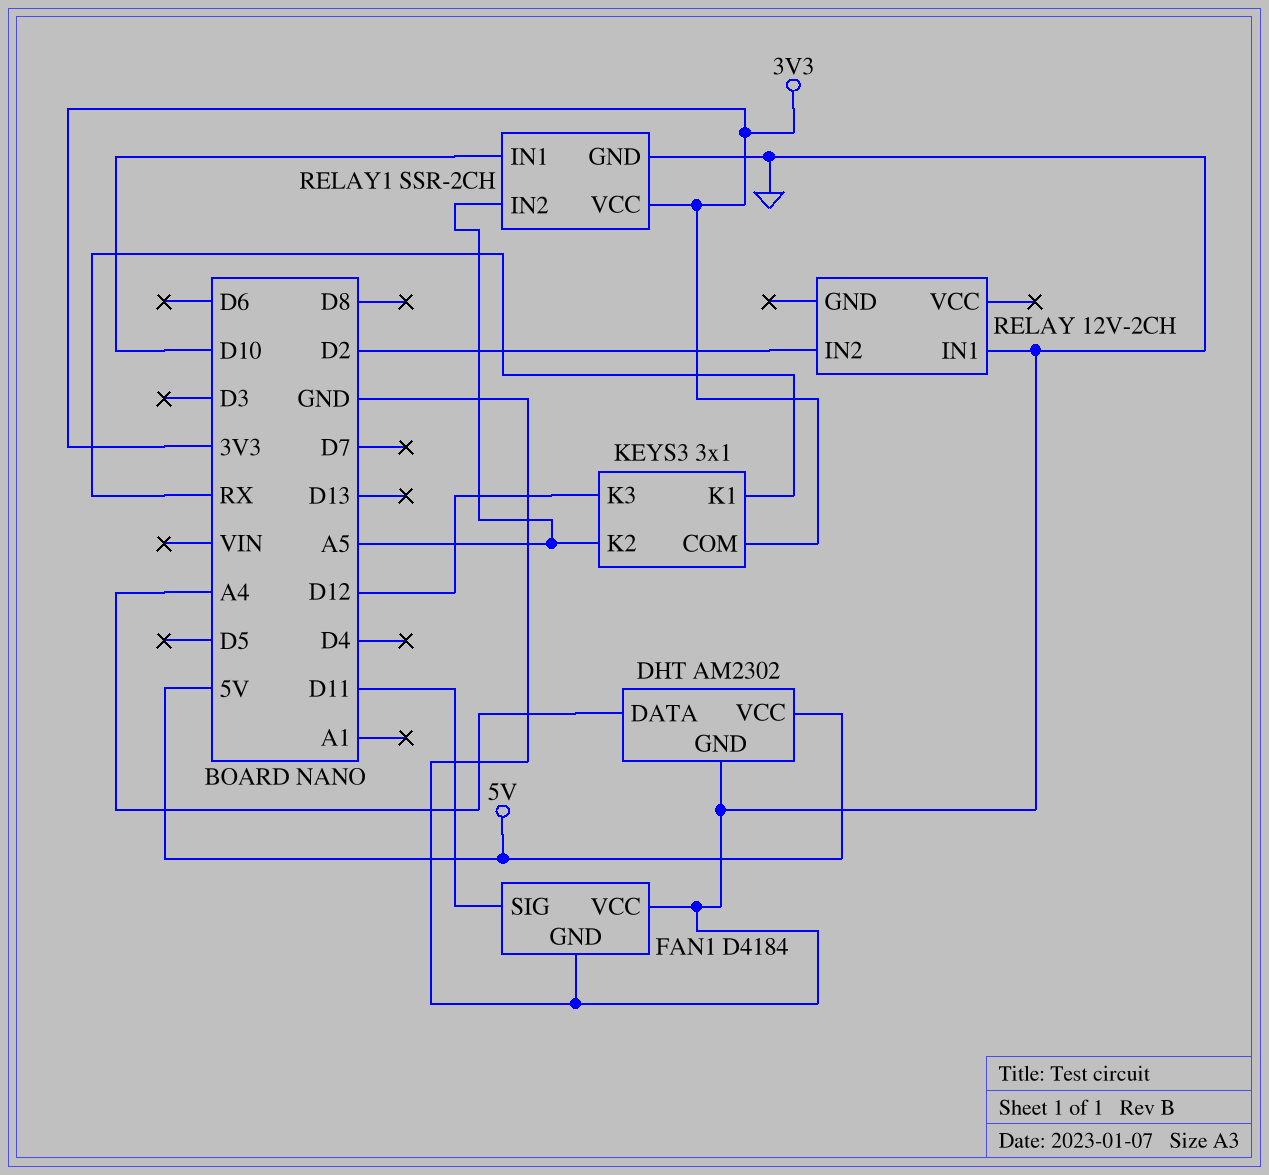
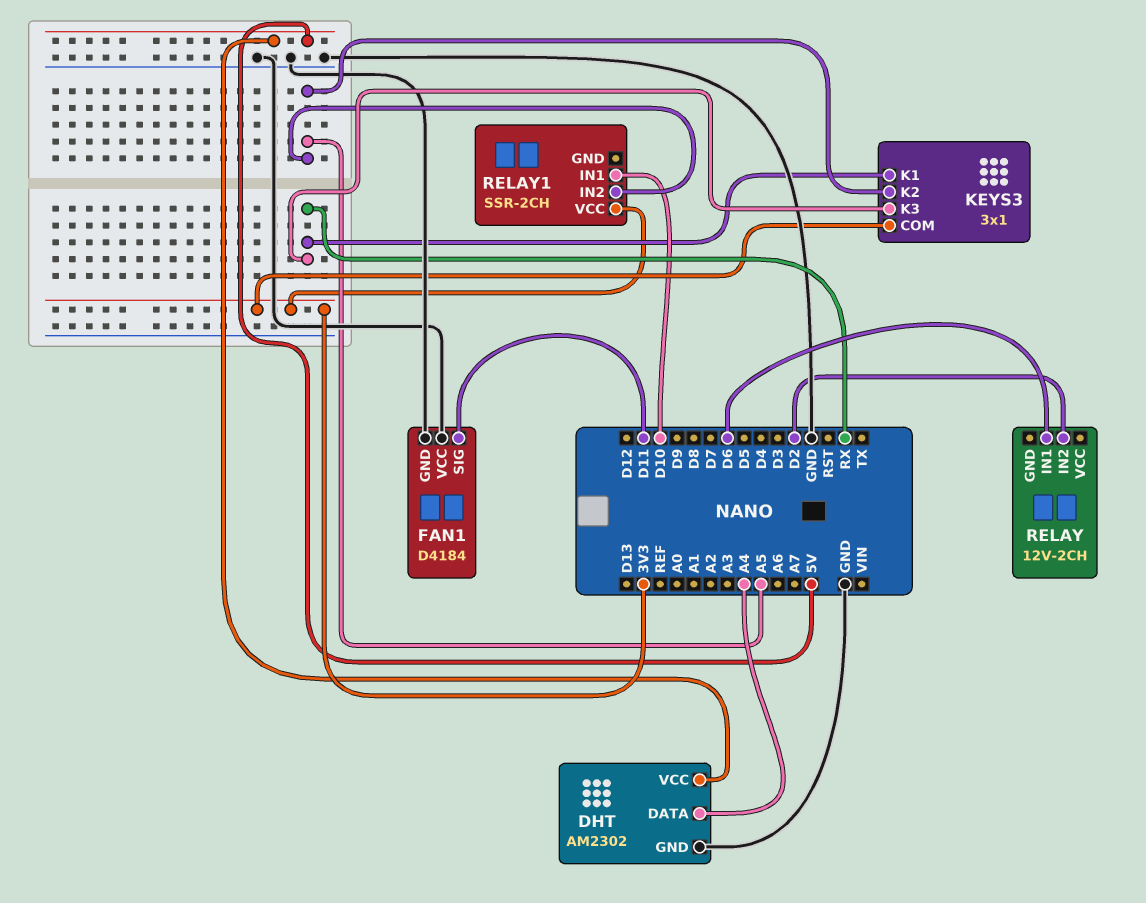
KEYS3 pin K3: D12 -> RX
RELAY pin IN1: GND -> D6
RELAY1 pin GND: GND -> none

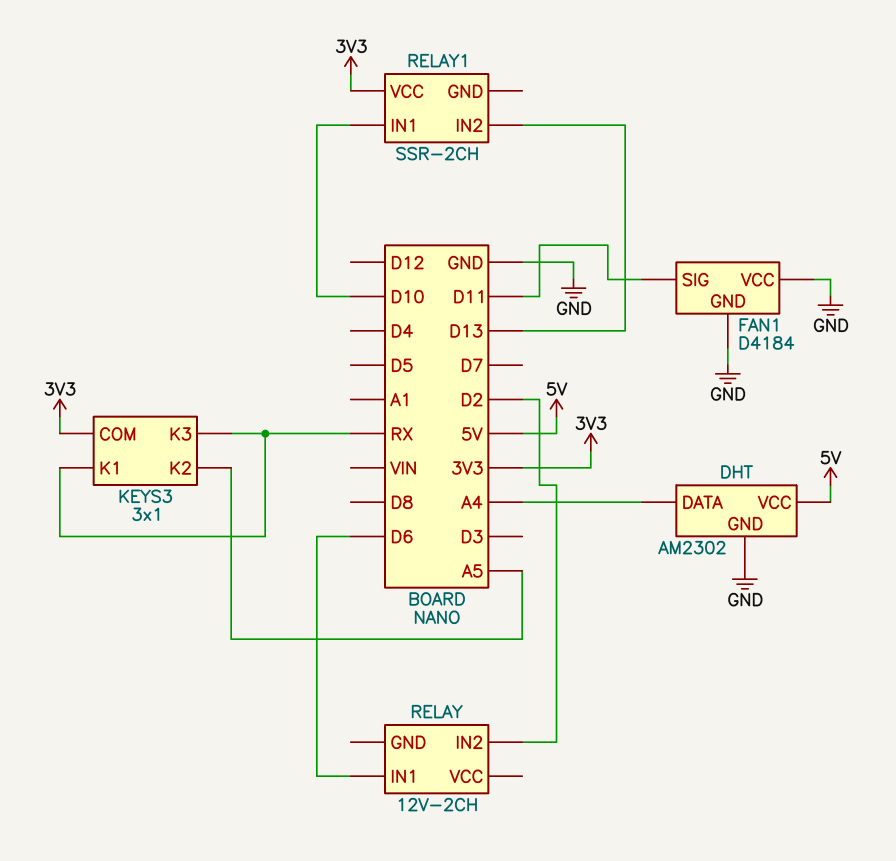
RELAY1 pin IN2: A5 -> D13

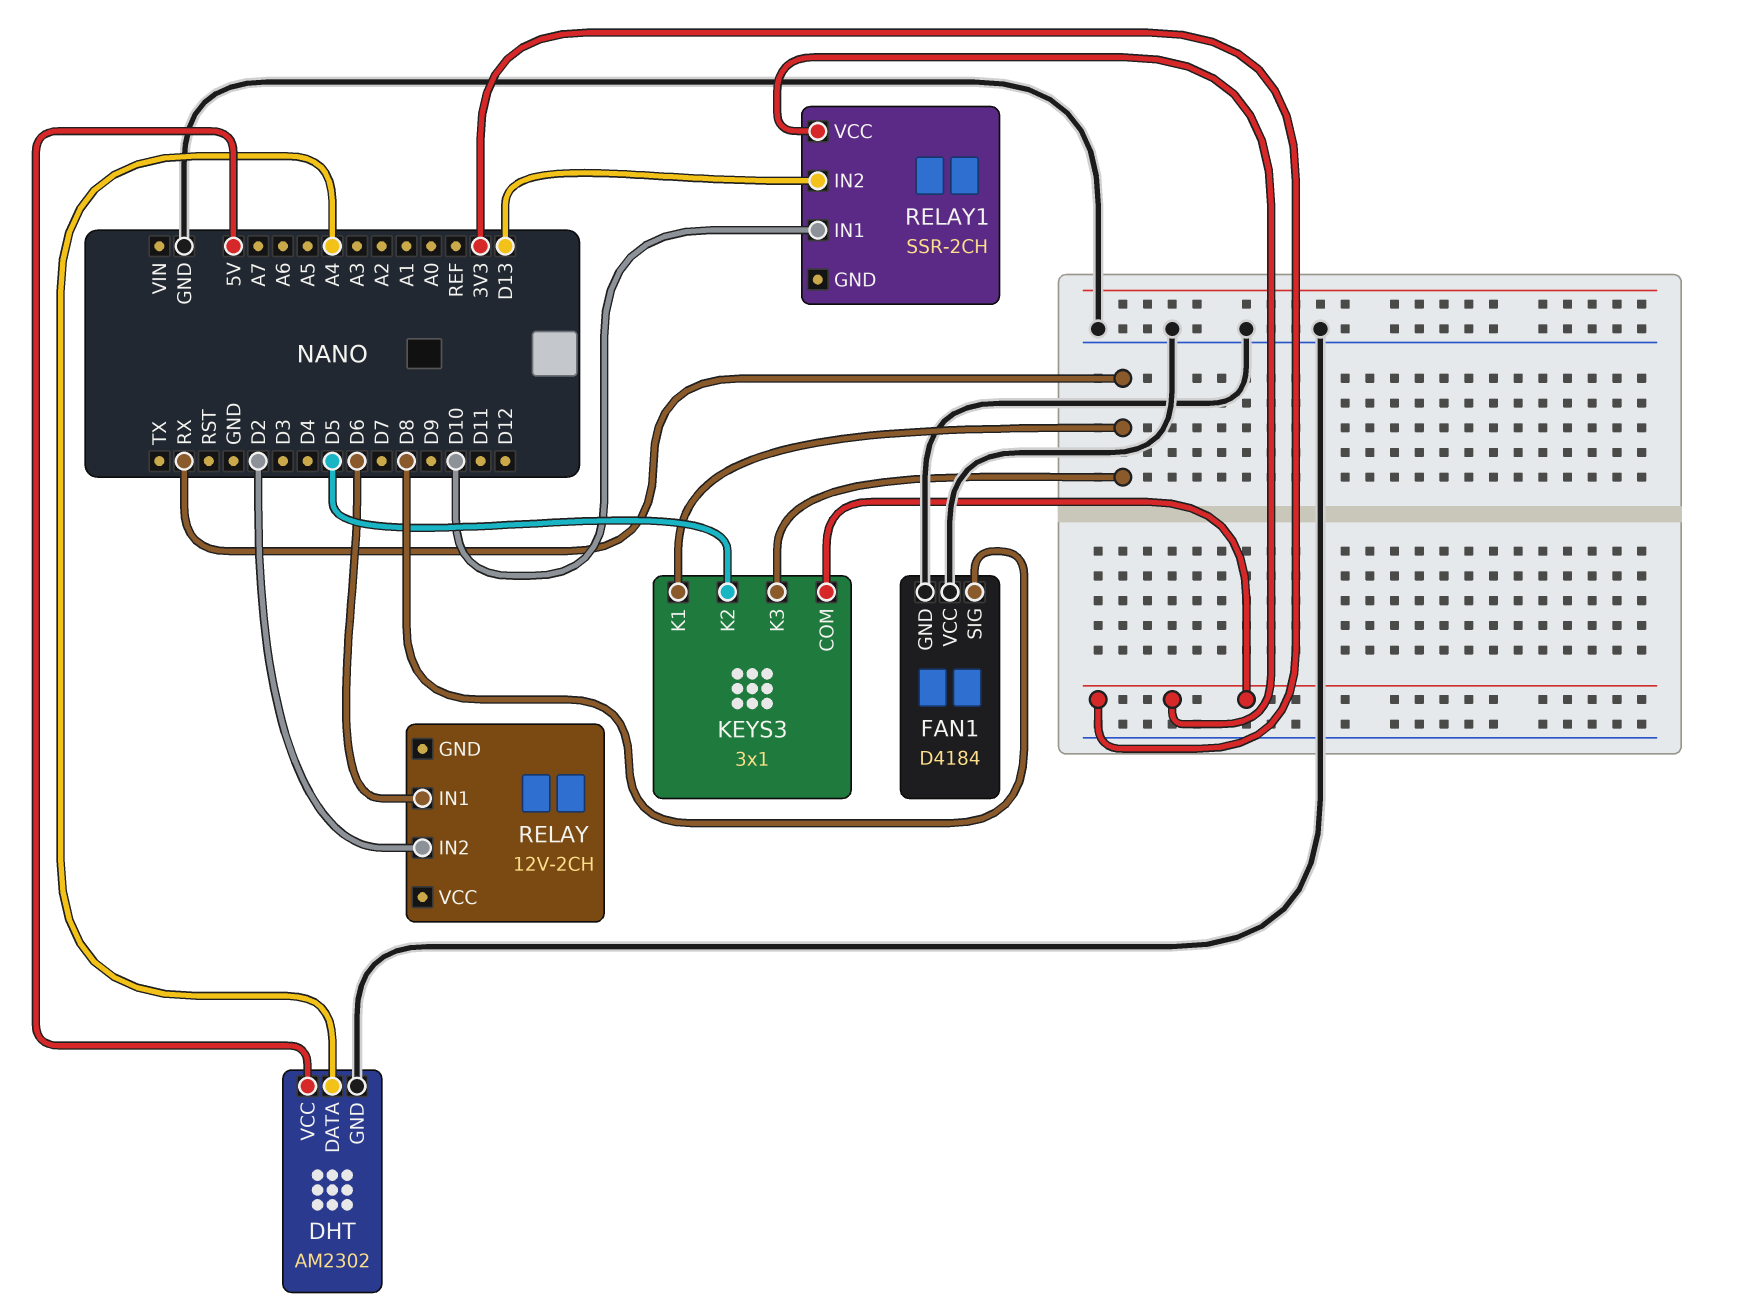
FAN1 pin SIG: D11 -> D8
KEYS3 pin K2: A5 -> D5

